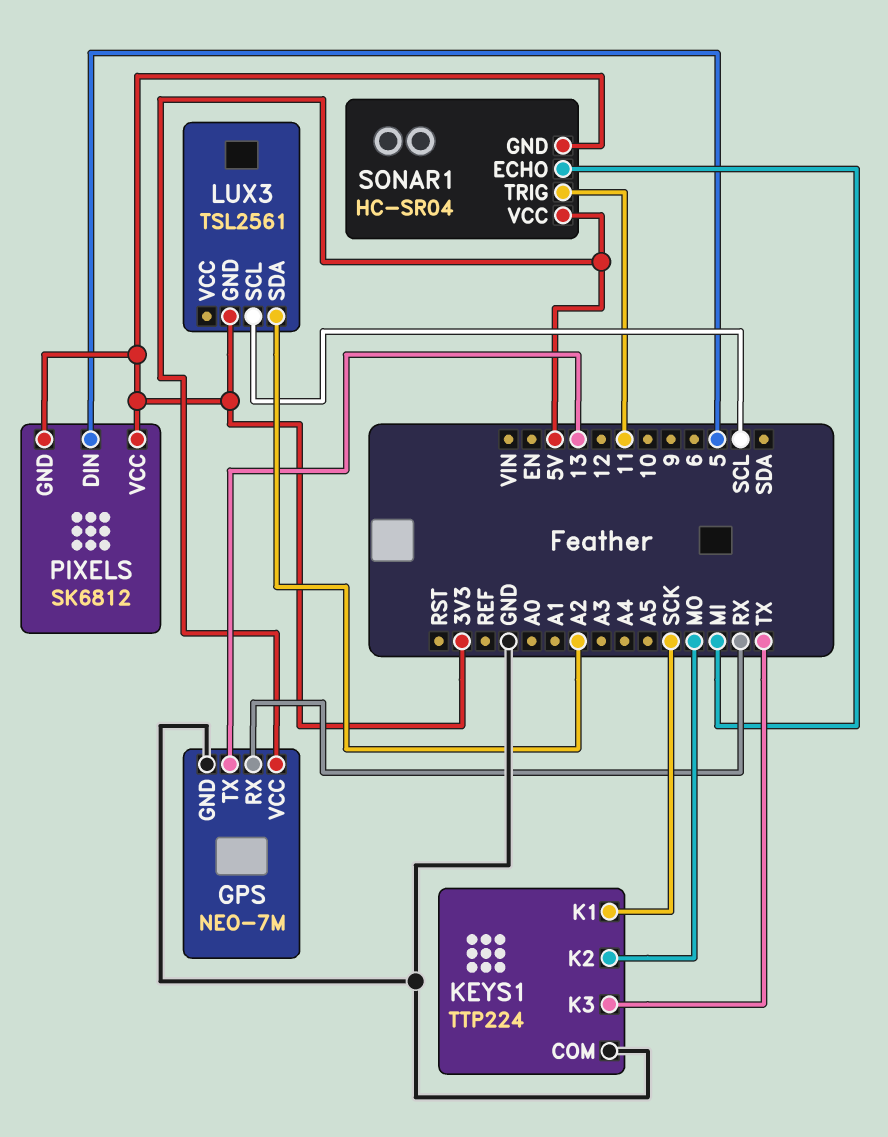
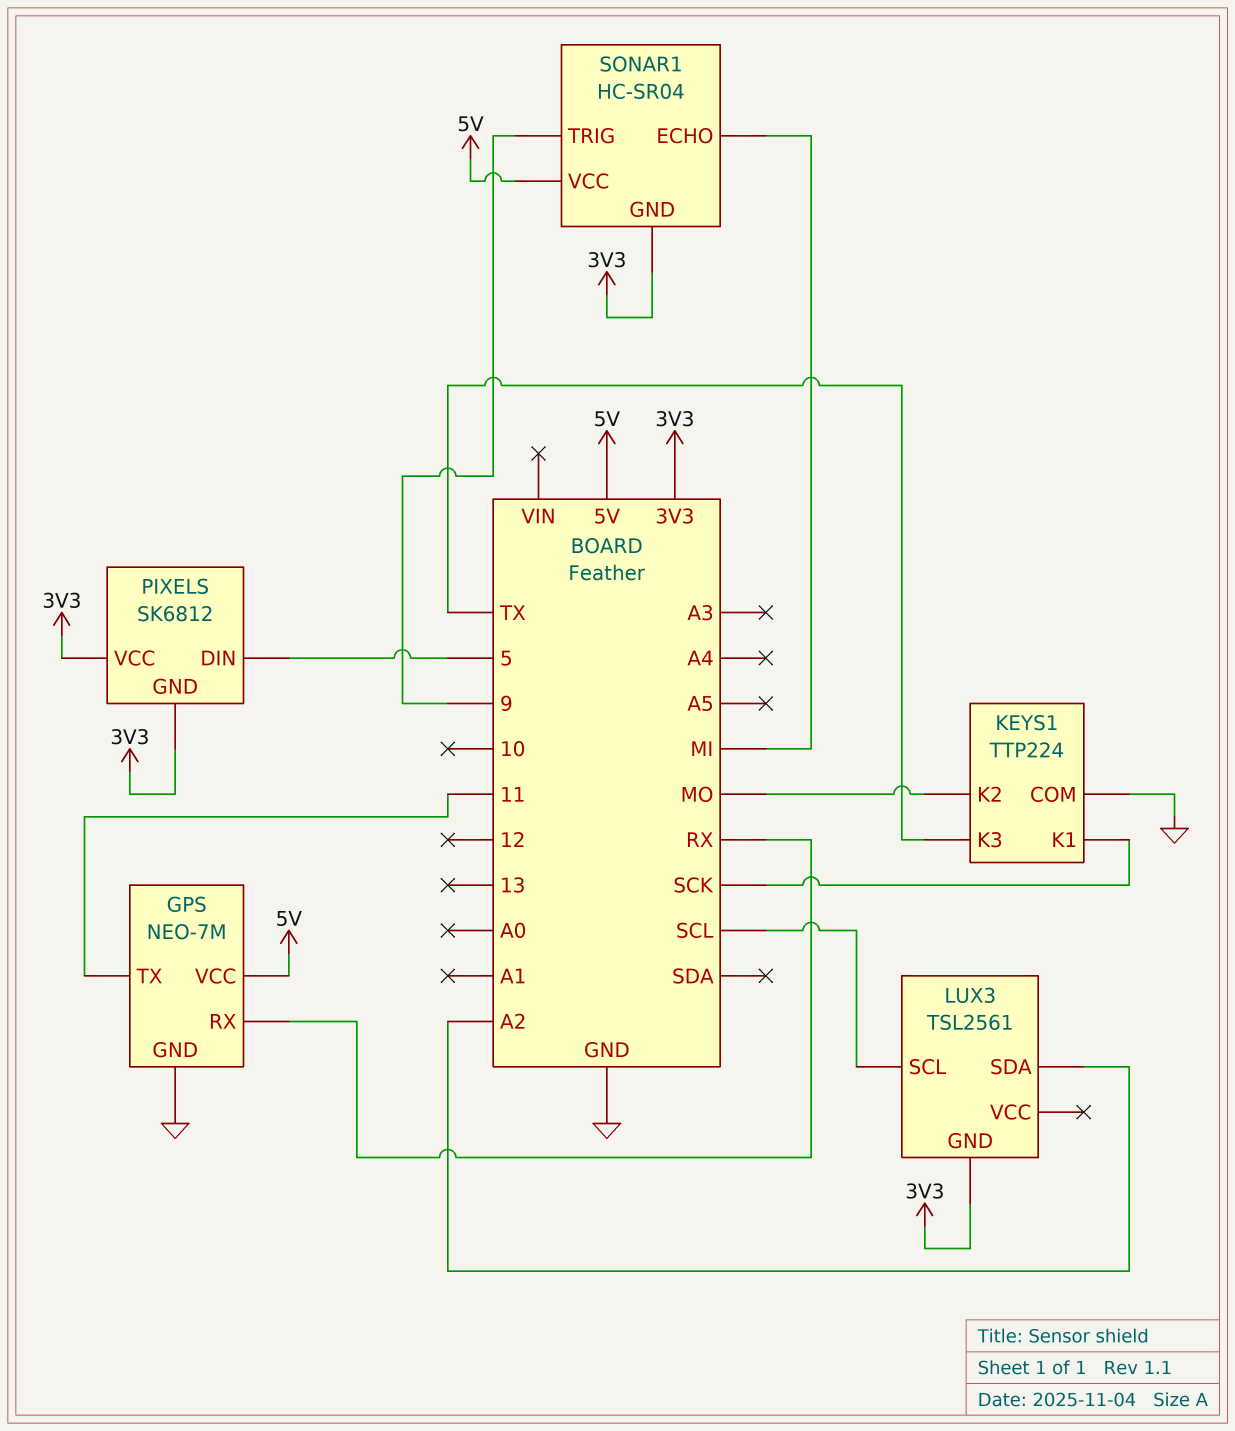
GPS pin TX: 13 -> 11
SONAR1 pin TRIG: 11 -> 9

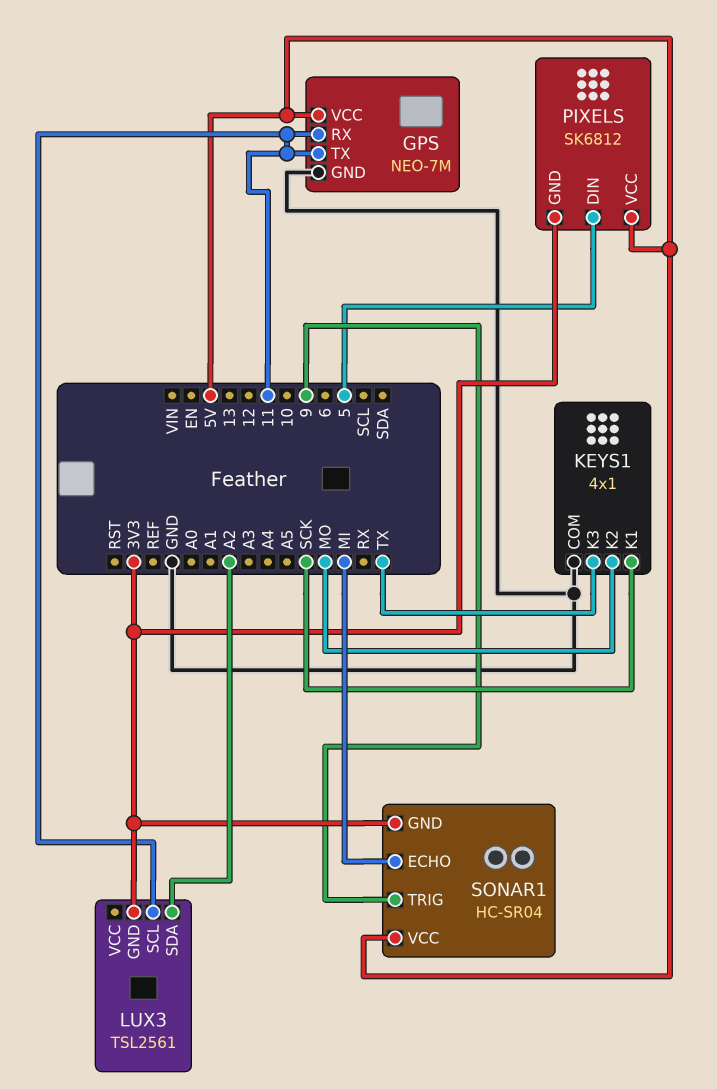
GPS pin RX: RX -> 11
KEYS1: TTP224 -> 4x1
LUX3 pin SCL: SCL -> 11
PIXELS pin VCC: 3V3 -> 5V

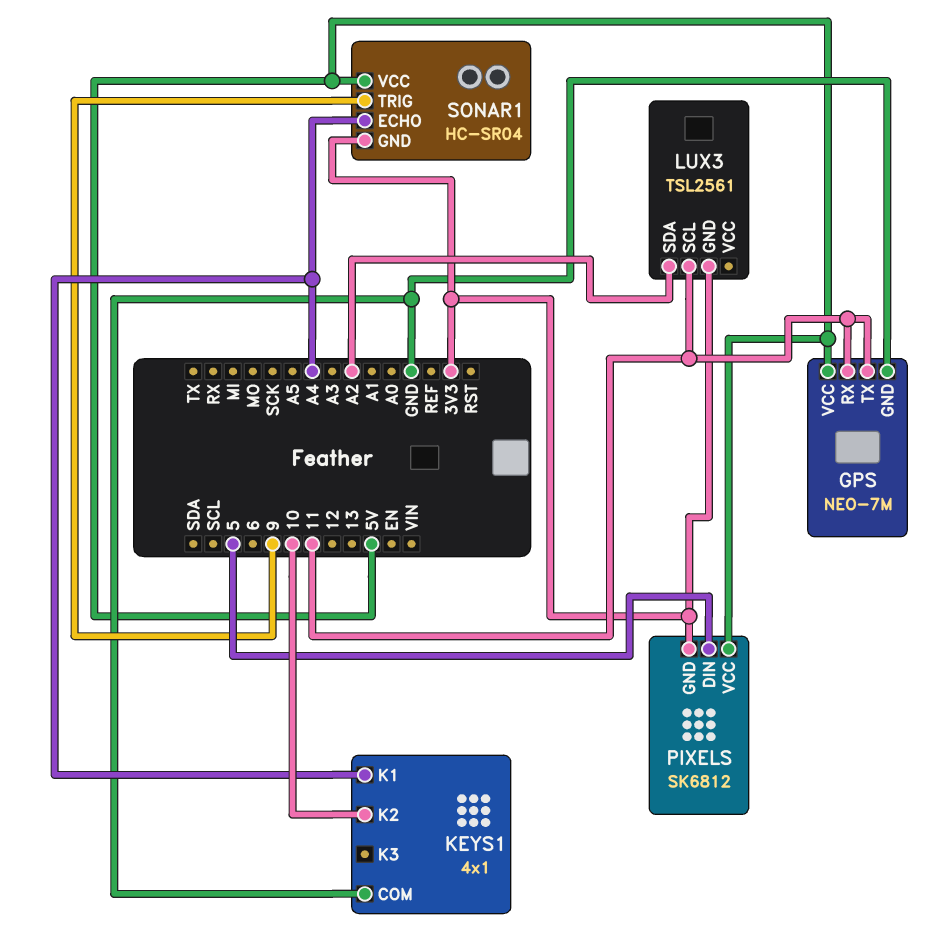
KEYS1 pin K1: SCK -> A4
KEYS1 pin K2: MO -> 10
KEYS1 pin K3: TX -> none
SONAR1 pin ECHO: MI -> A4

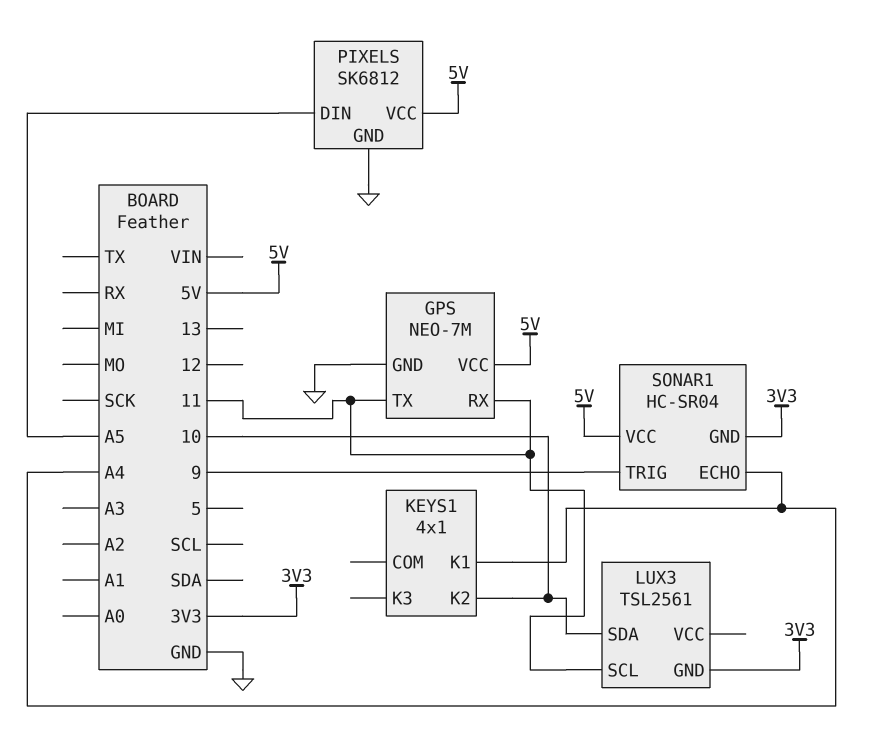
KEYS1 pin COM: GND -> none
LUX3 pin SDA: A2 -> 10
PIXELS pin DIN: 5 -> A5
PIXELS pin GND: 3V3 -> GND

